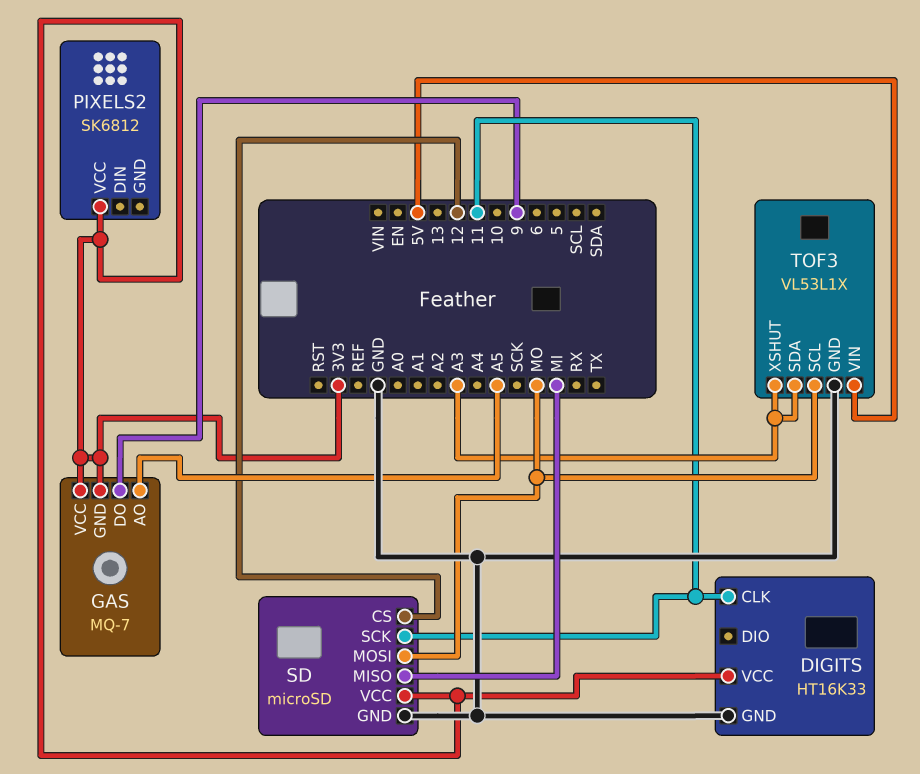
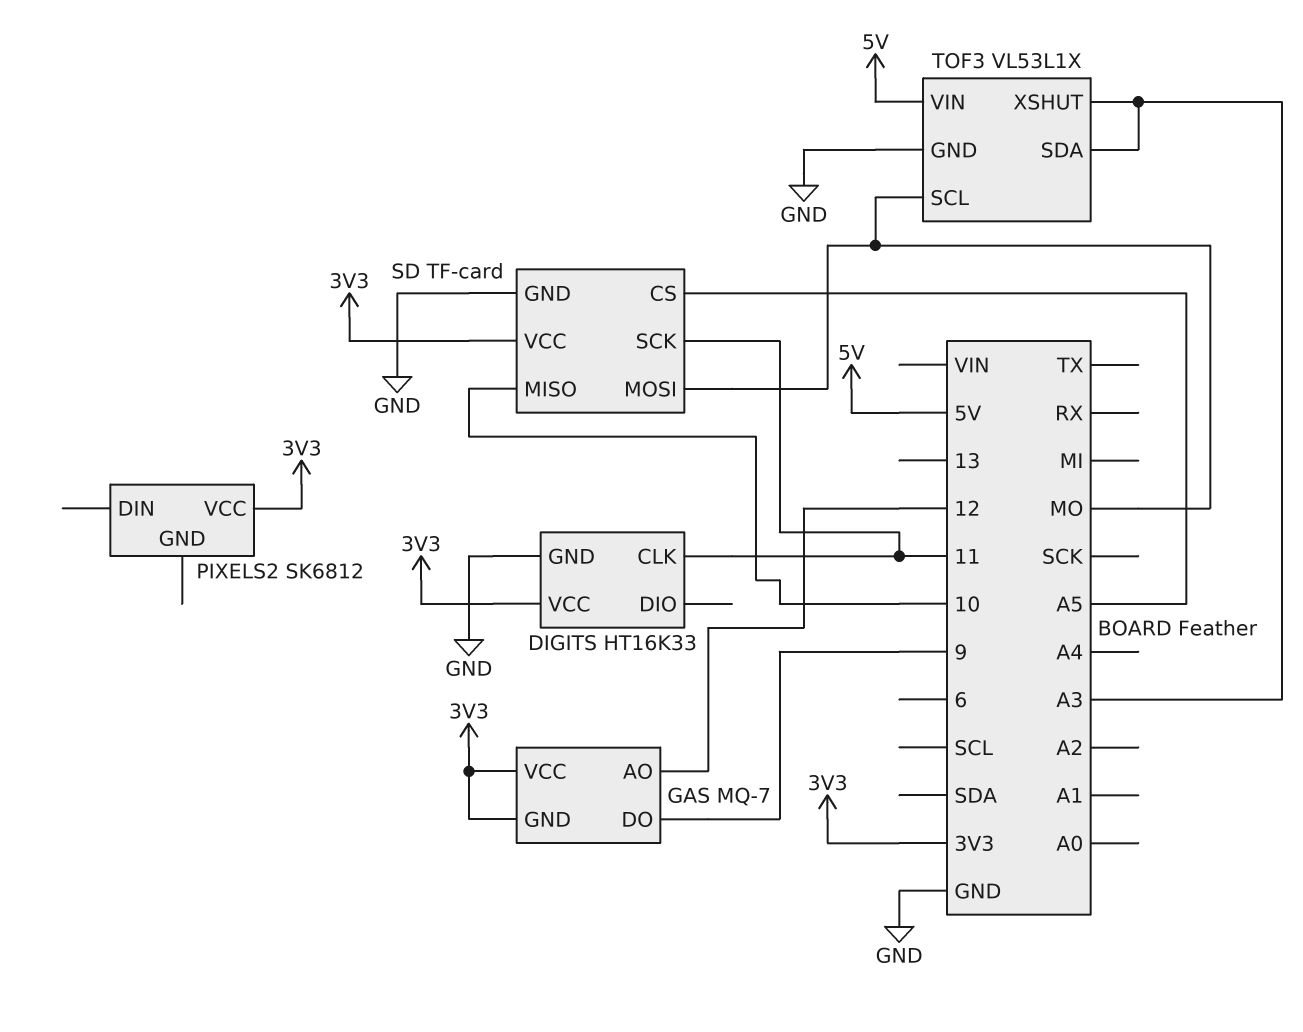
GAS pin AO: A5 -> 12
SD: microSD -> TF-card
SD pin CS: 12 -> A5
SD pin MISO: MI -> 10

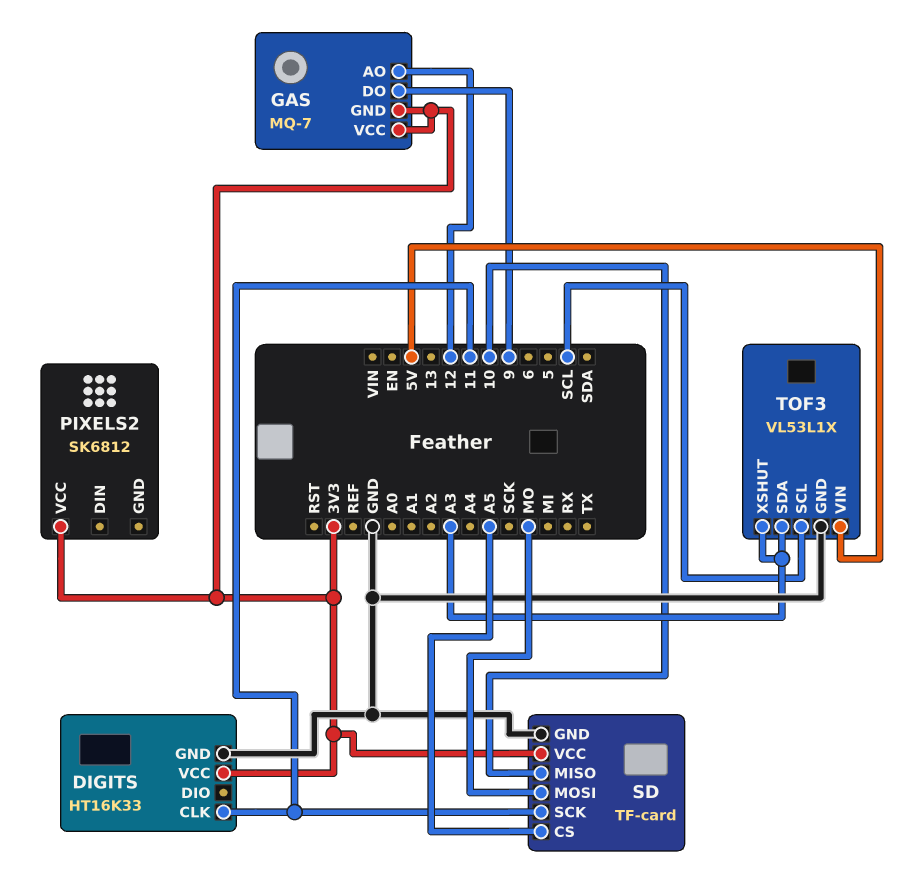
TOF3 pin SCL: MO -> SCL

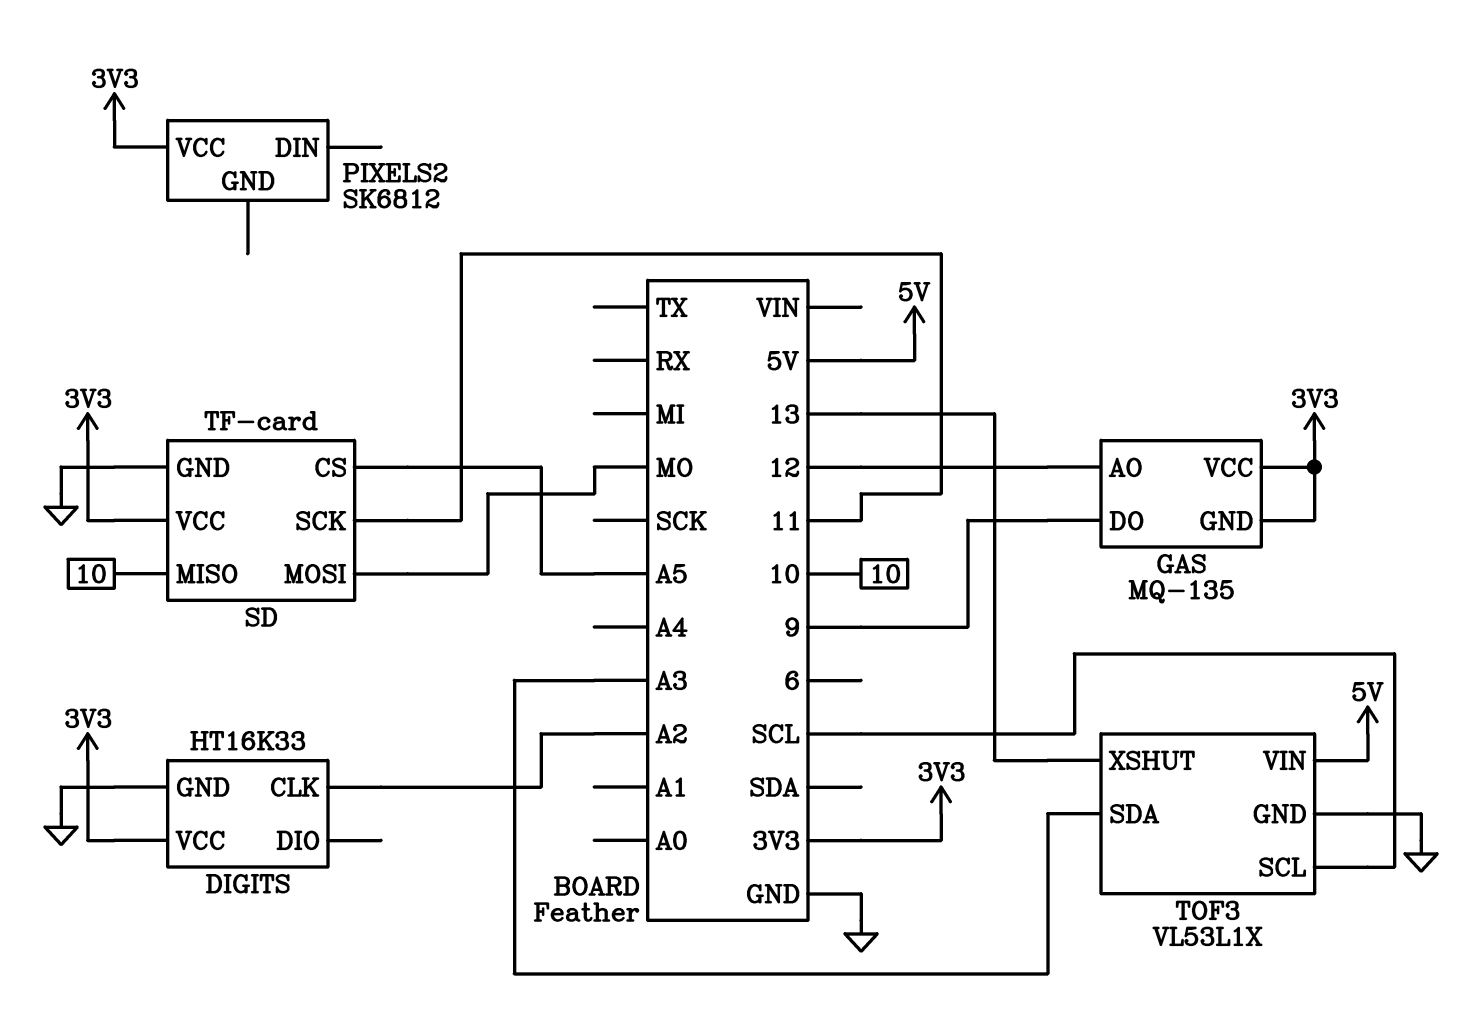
DIGITS pin CLK: 11 -> A2
GAS: MQ-7 -> MQ-135
TOF3 pin XSHUT: A3 -> 13

